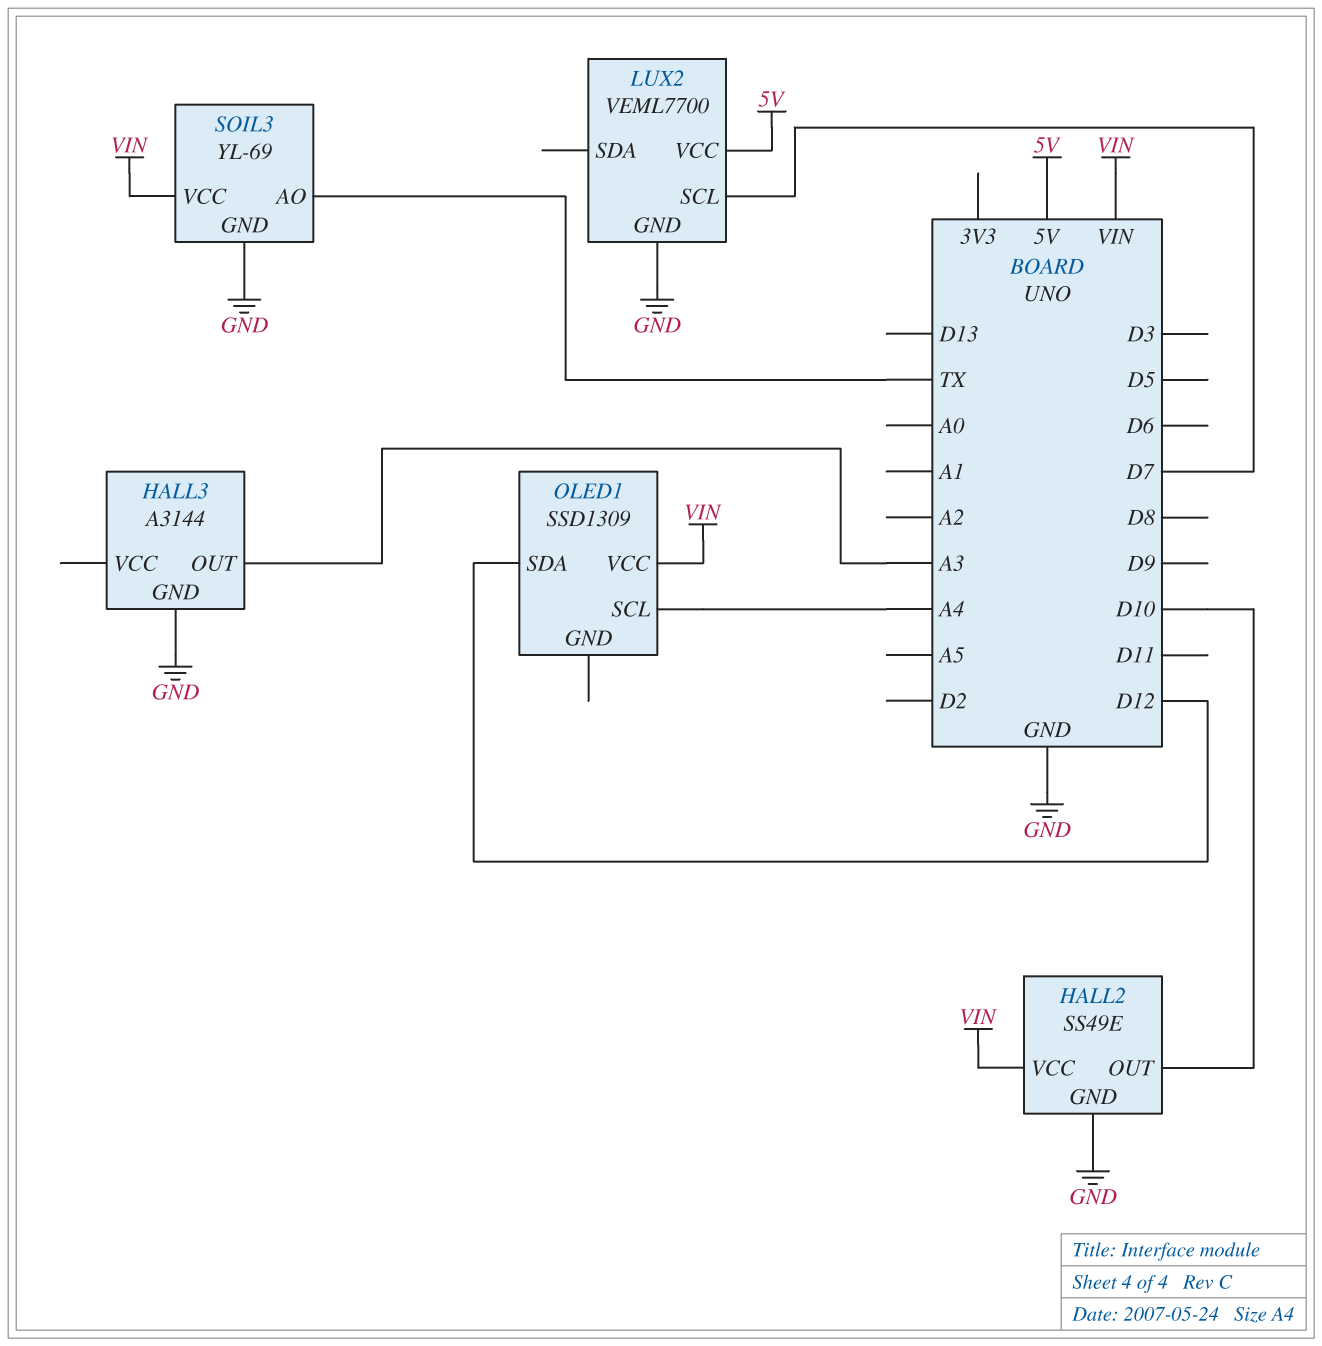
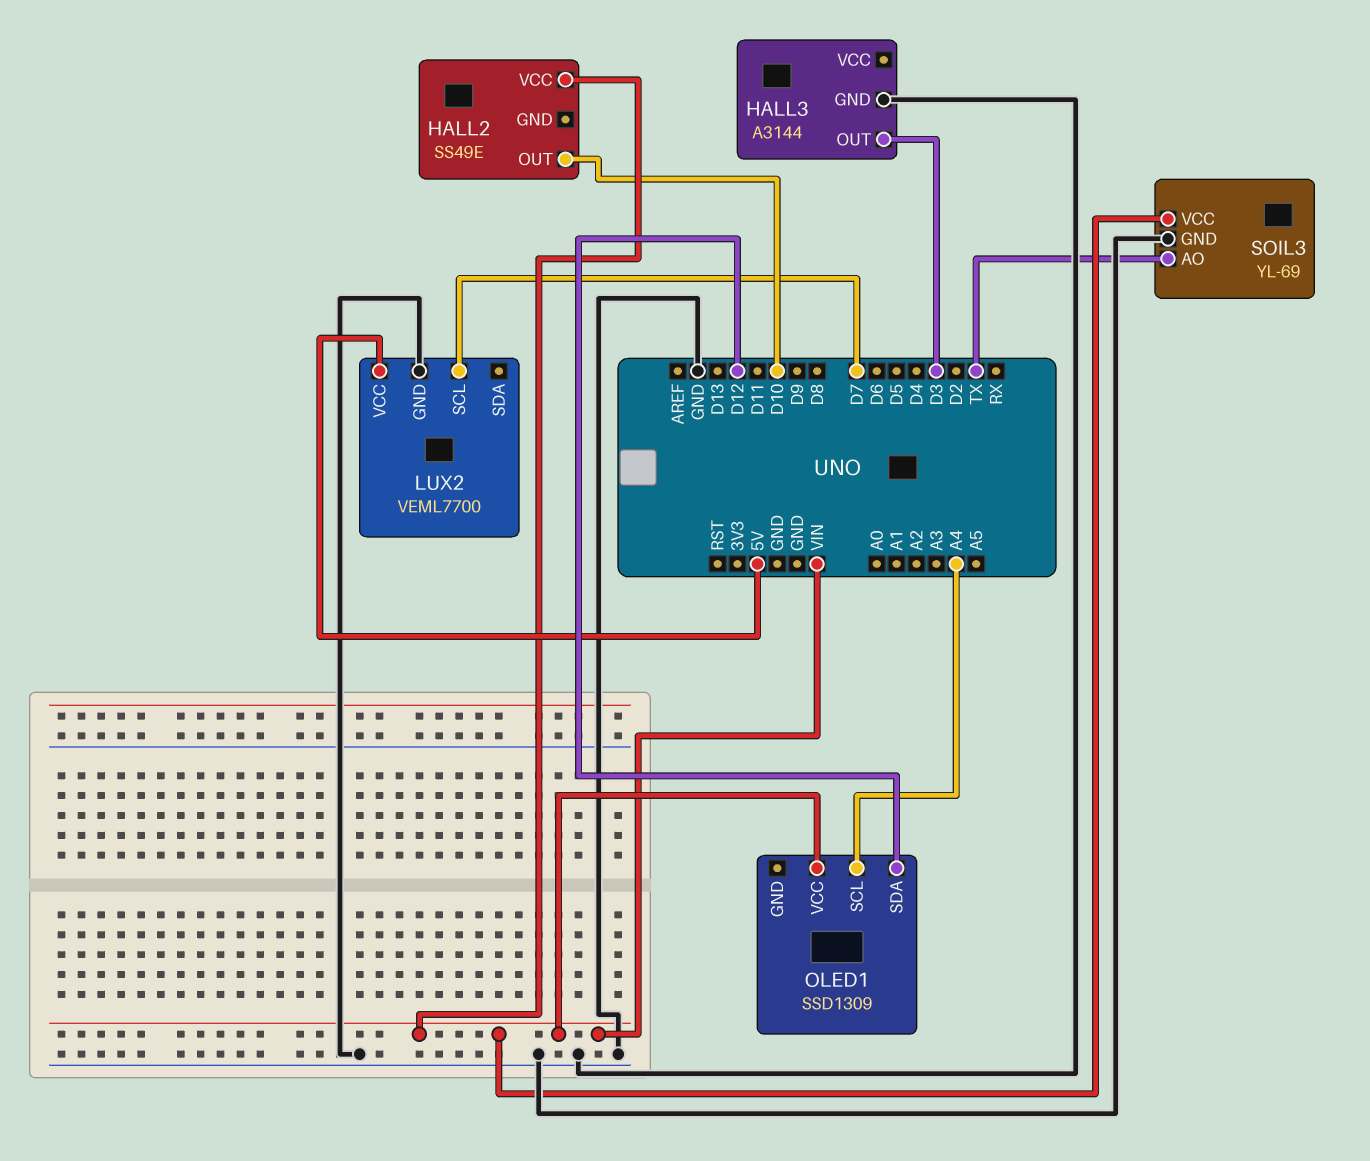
HALL2 pin GND: GND -> none
HALL3 pin OUT: A3 -> D3

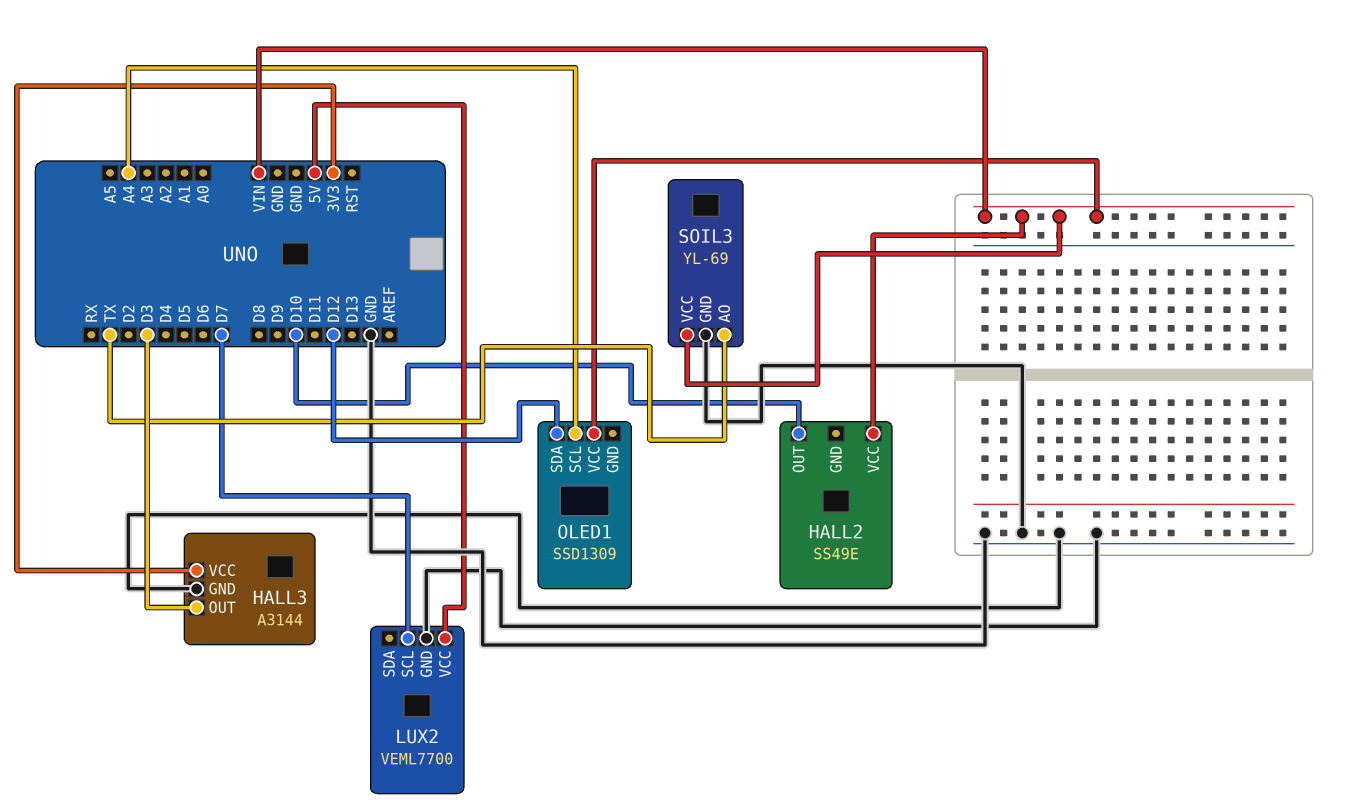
HALL3 pin VCC: none -> 3V3

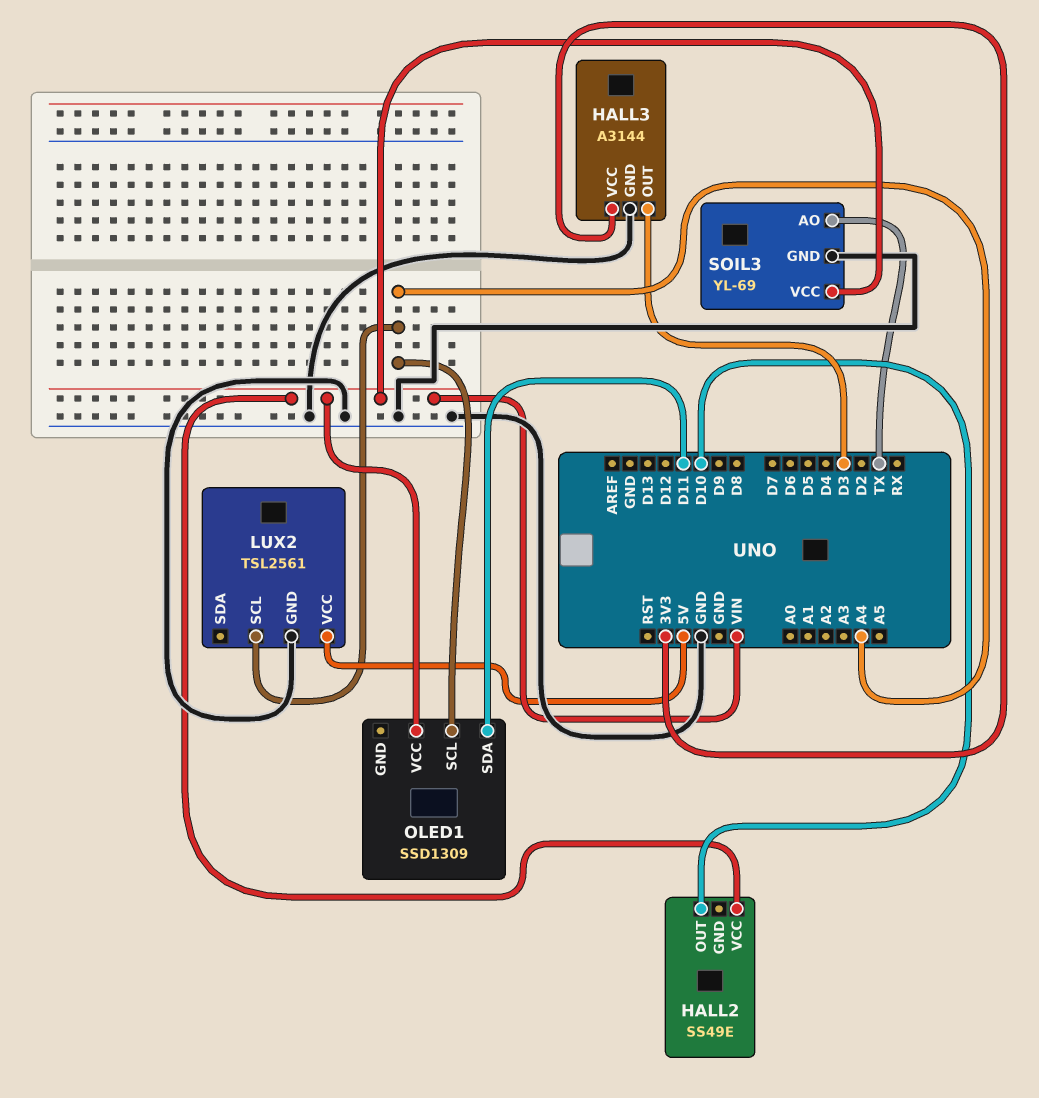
LUX2: VEML7700 -> TSL2561
LUX2 pin SCL: D7 -> A4
OLED1 pin SDA: D12 -> D11

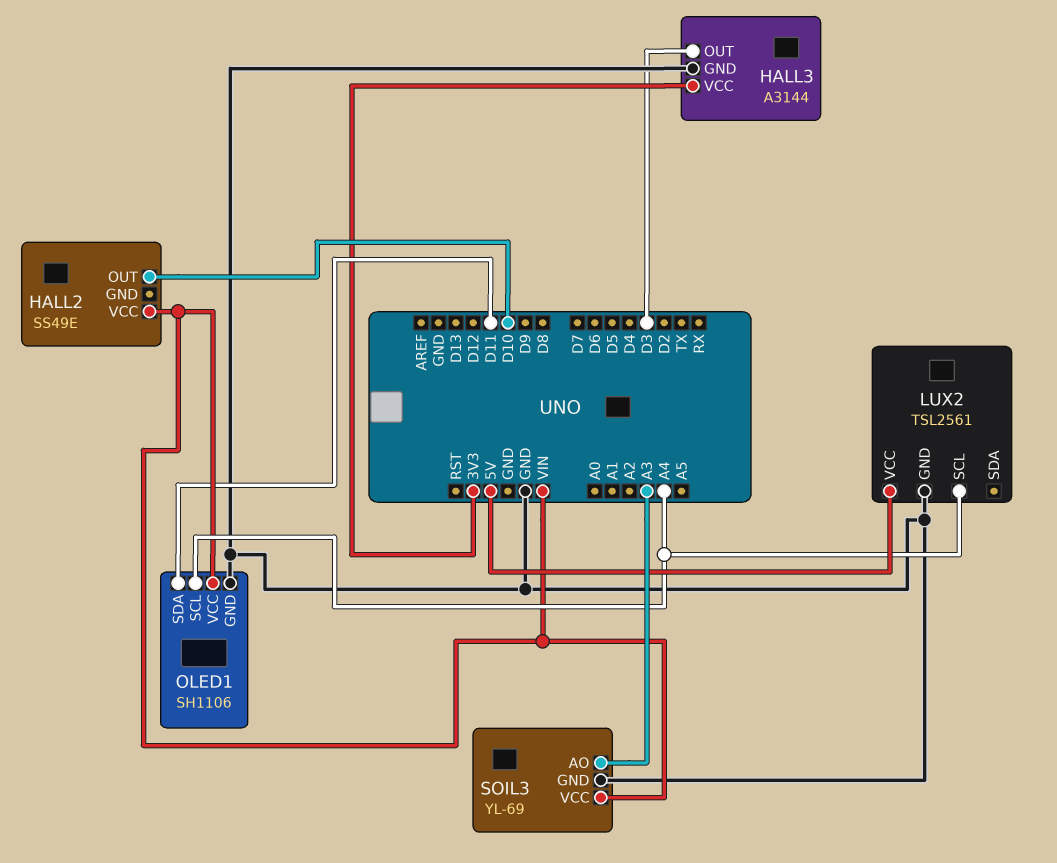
OLED1: SSD1309 -> SH1106
OLED1 pin GND: none -> GND
SOIL3 pin AO: TX -> A3

